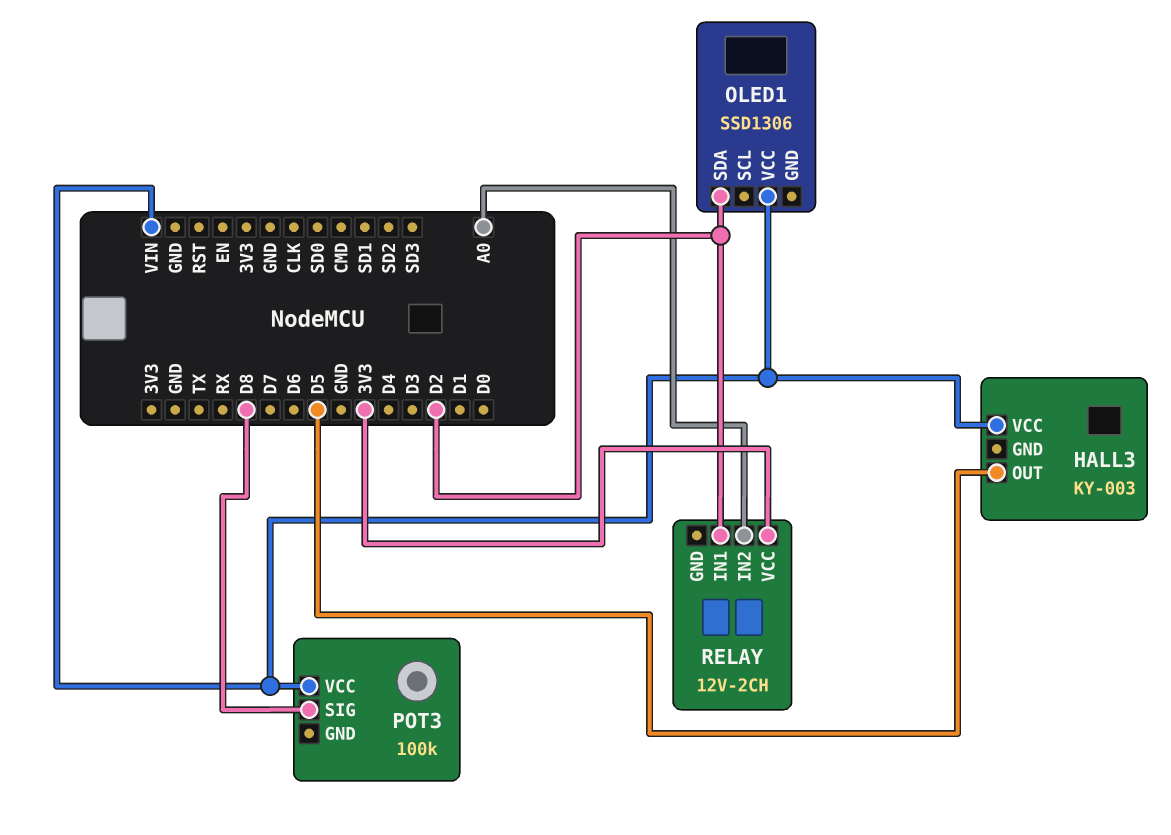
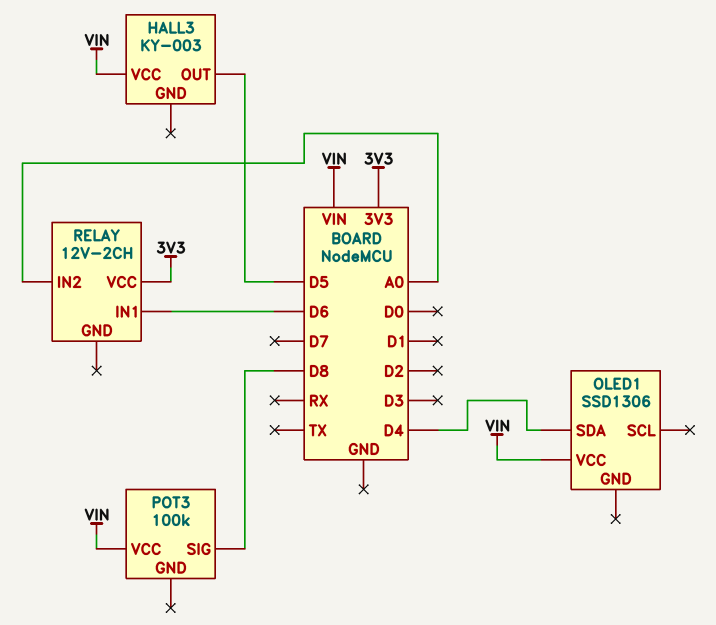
OLED1 pin SDA: D2 -> D4
RELAY pin IN1: D2 -> D6

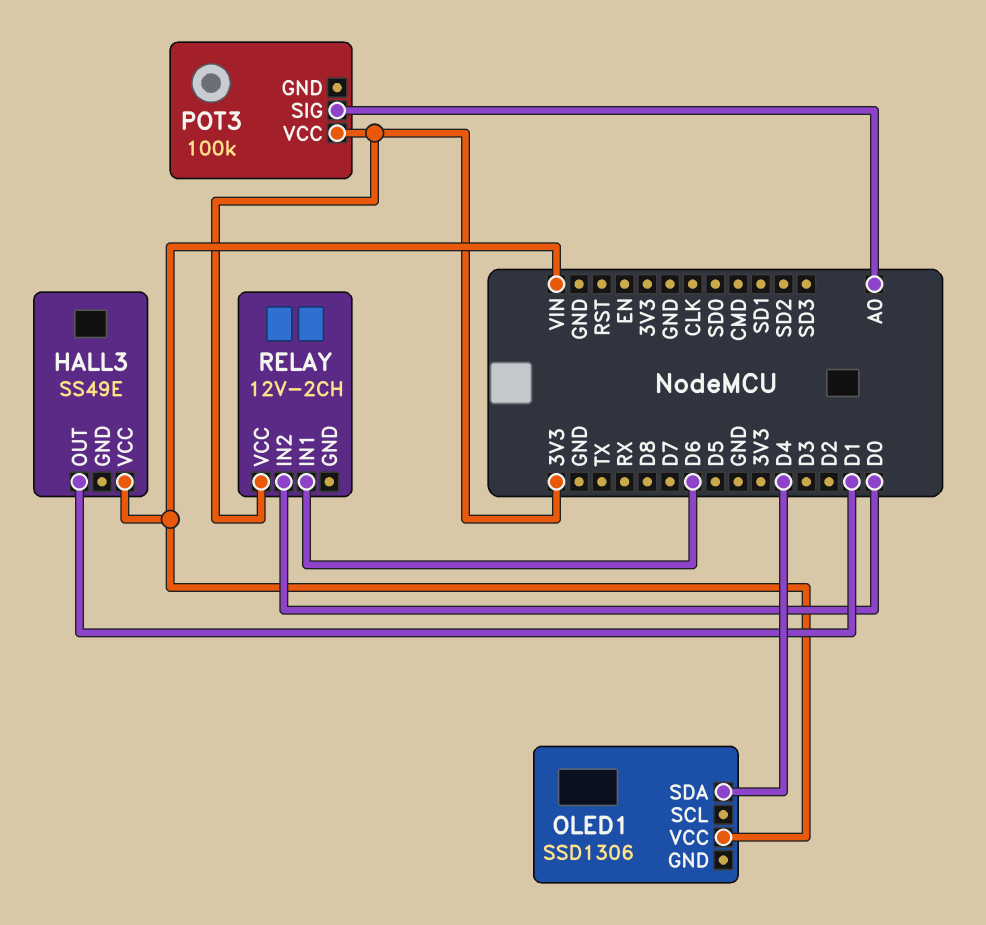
HALL3: KY-003 -> SS49E
HALL3 pin OUT: D5 -> D1
POT3 pin SIG: D8 -> A0
POT3 pin VCC: VIN -> 3V3
RELAY pin IN2: A0 -> D0

